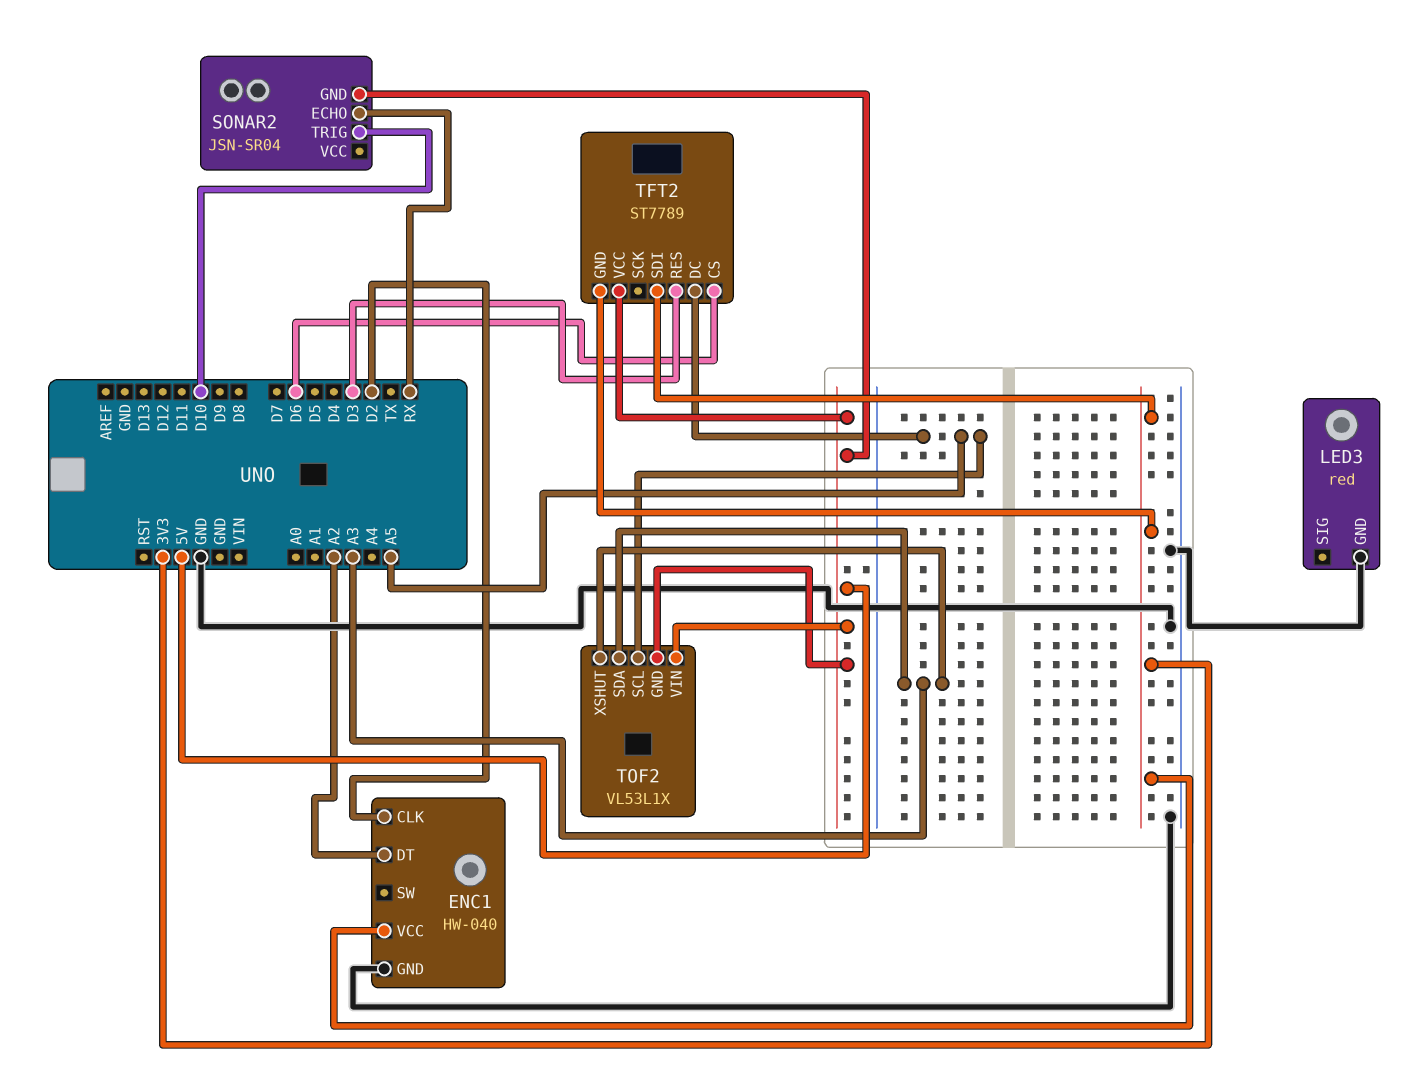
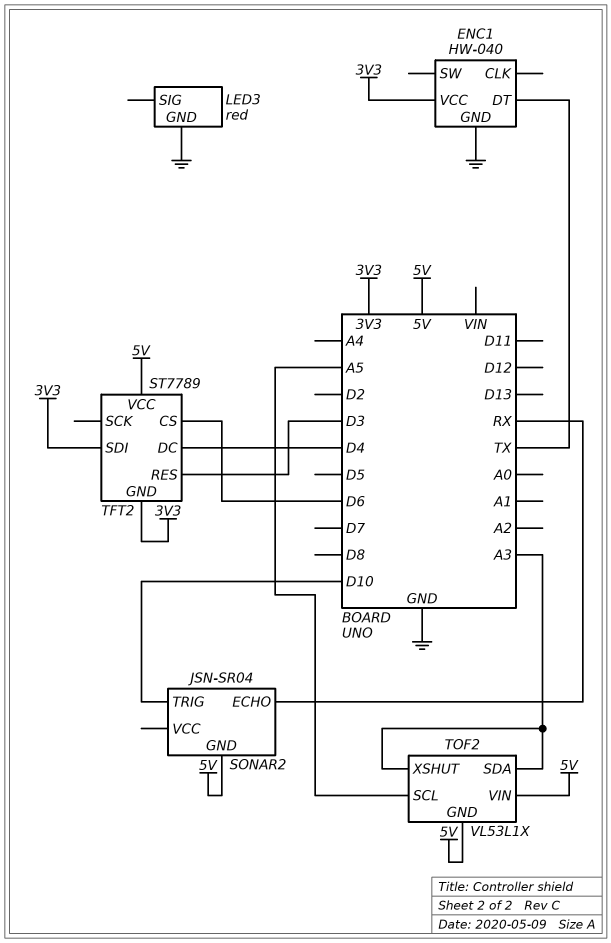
ENC1 pin CLK: D2 -> none
ENC1 pin DT: A2 -> TX
TFT2 pin DC: A5 -> D4

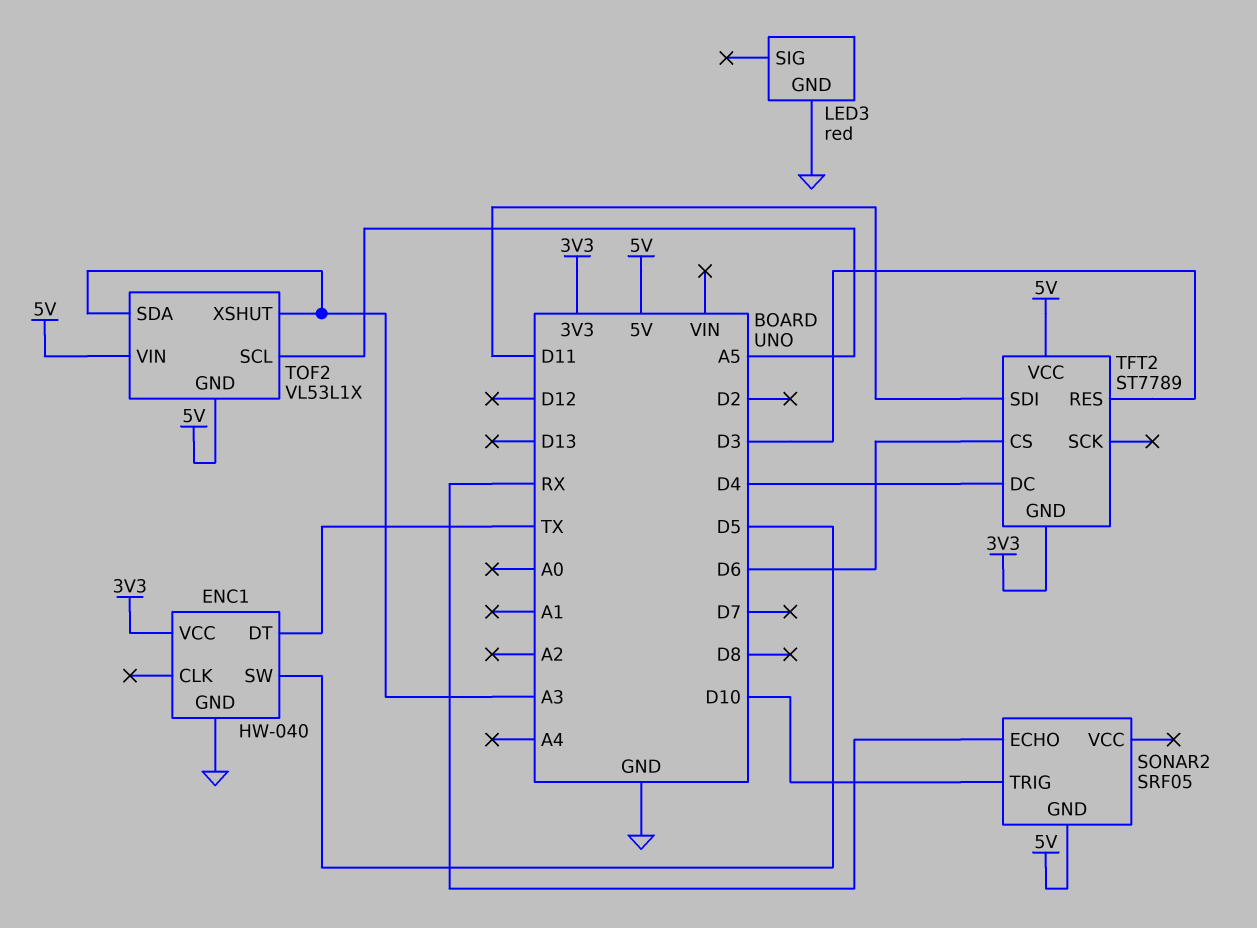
ENC1 pin SW: none -> D5
SONAR2: JSN-SR04 -> SRF05
TFT2 pin SDI: 3V3 -> D11

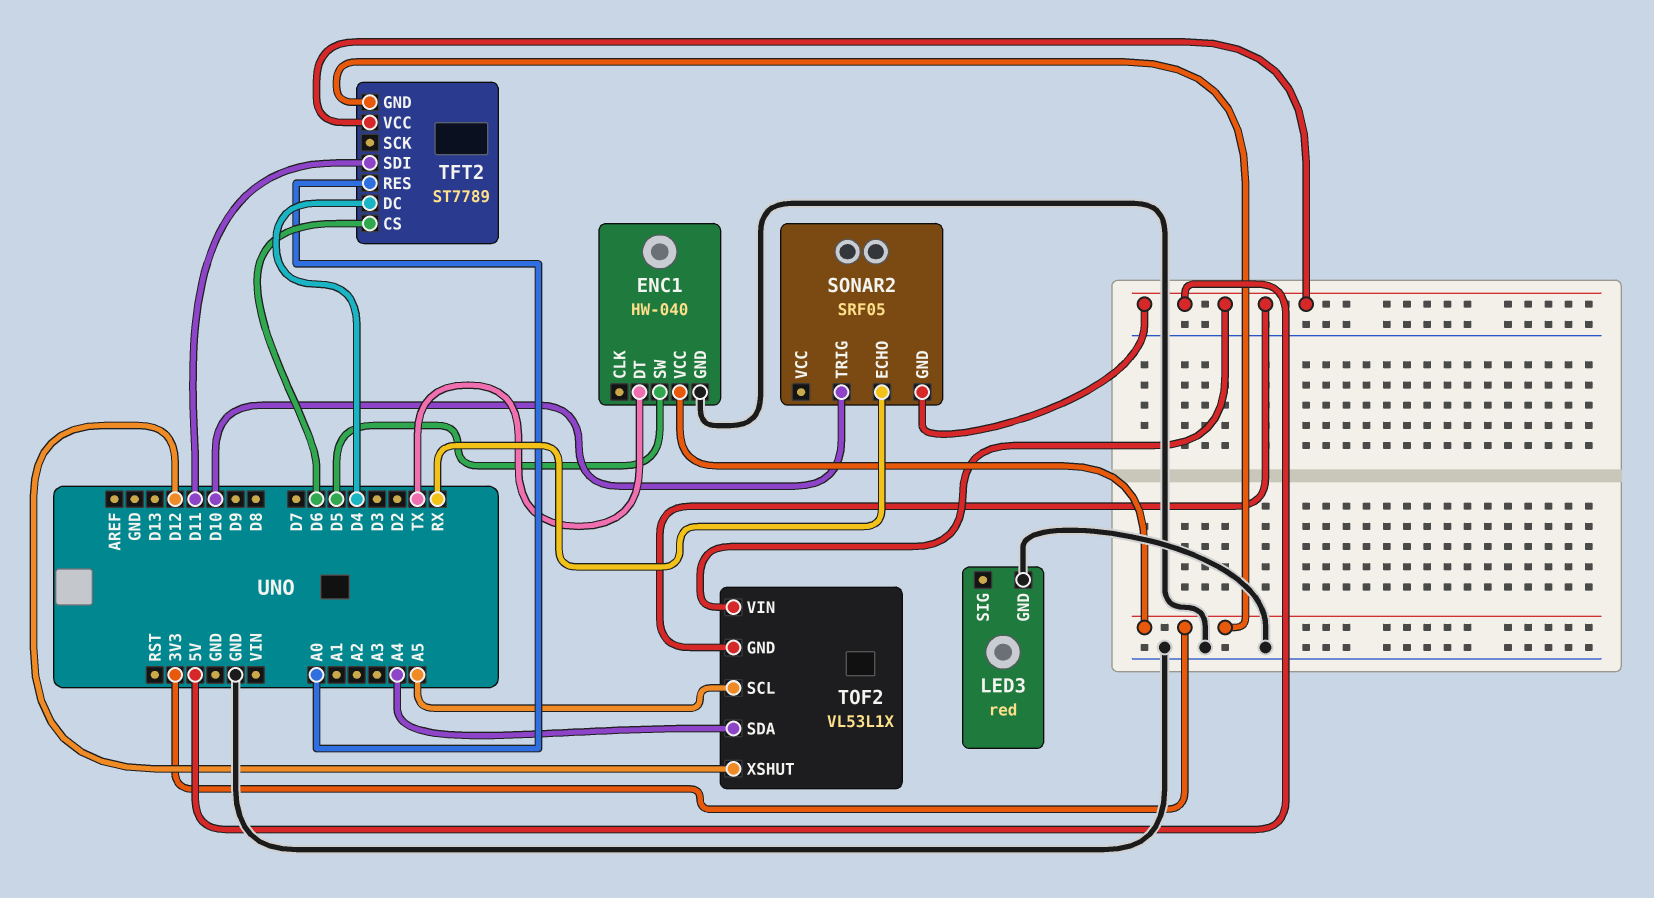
TFT2 pin RES: D3 -> A0
TOF2 pin SDA: A3 -> A4
TOF2 pin XSHUT: A3 -> D12

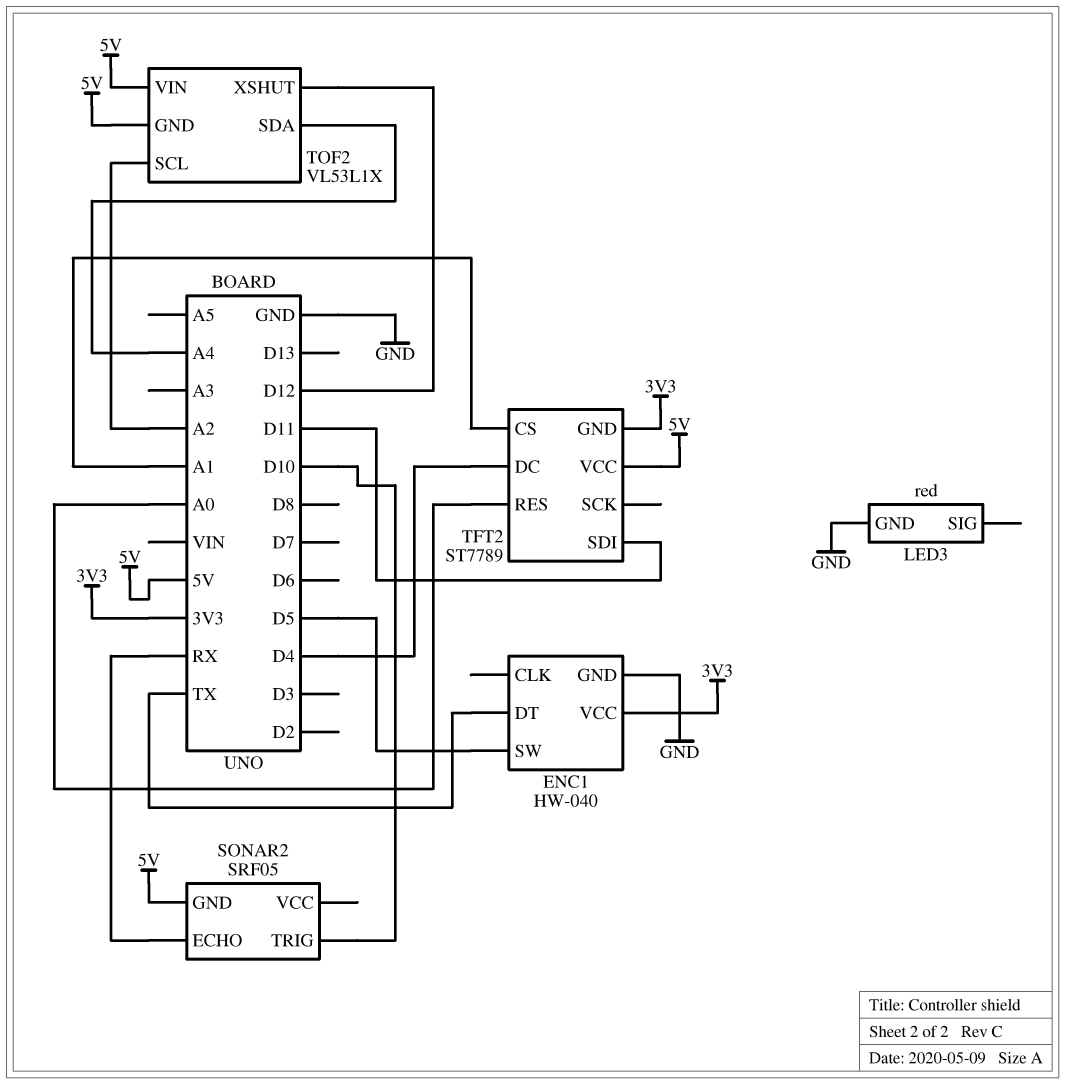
TFT2 pin CS: D6 -> A1
TOF2 pin SCL: A5 -> A2

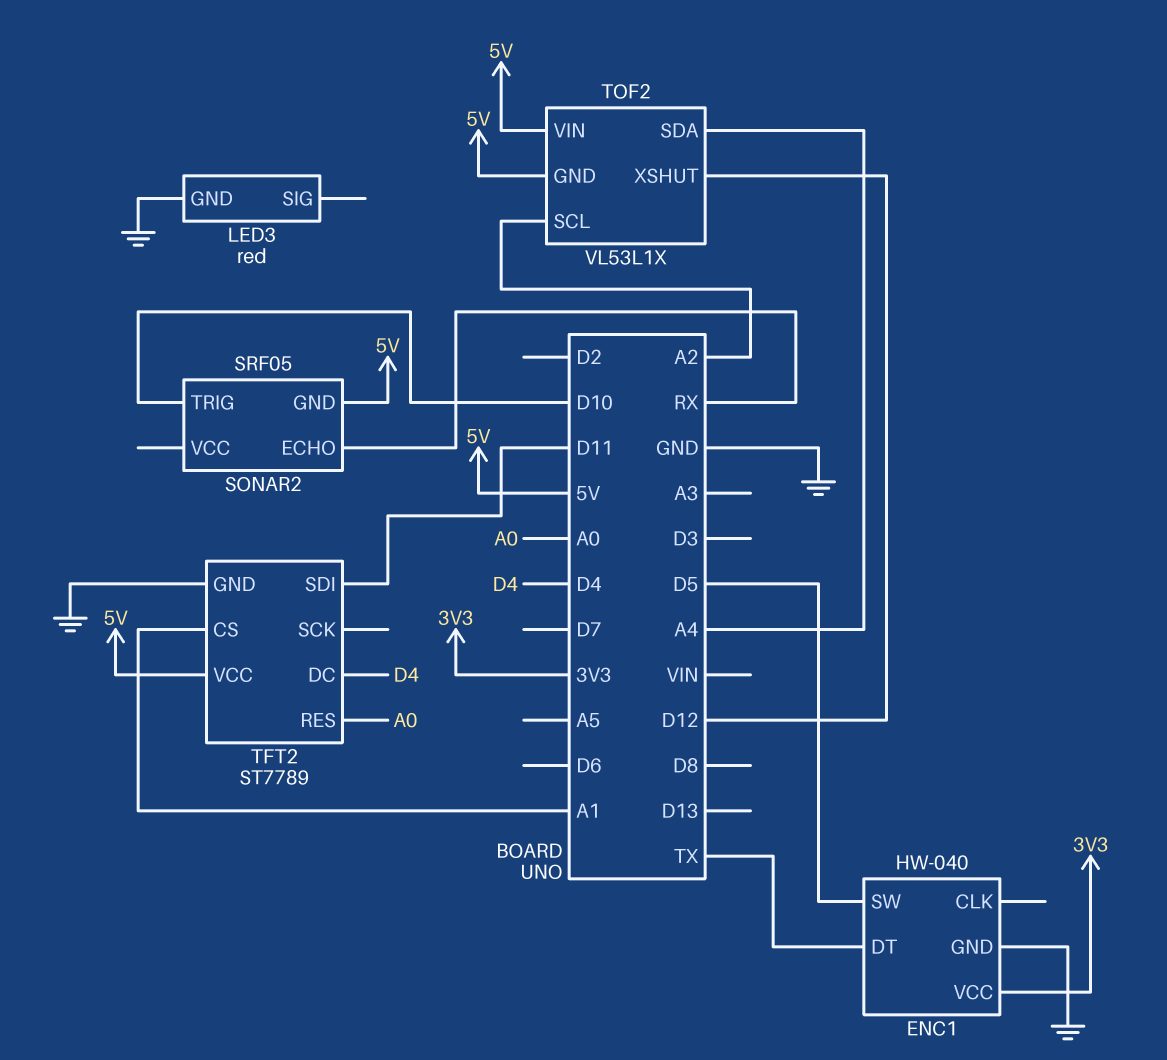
TFT2 pin GND: 3V3 -> GND

